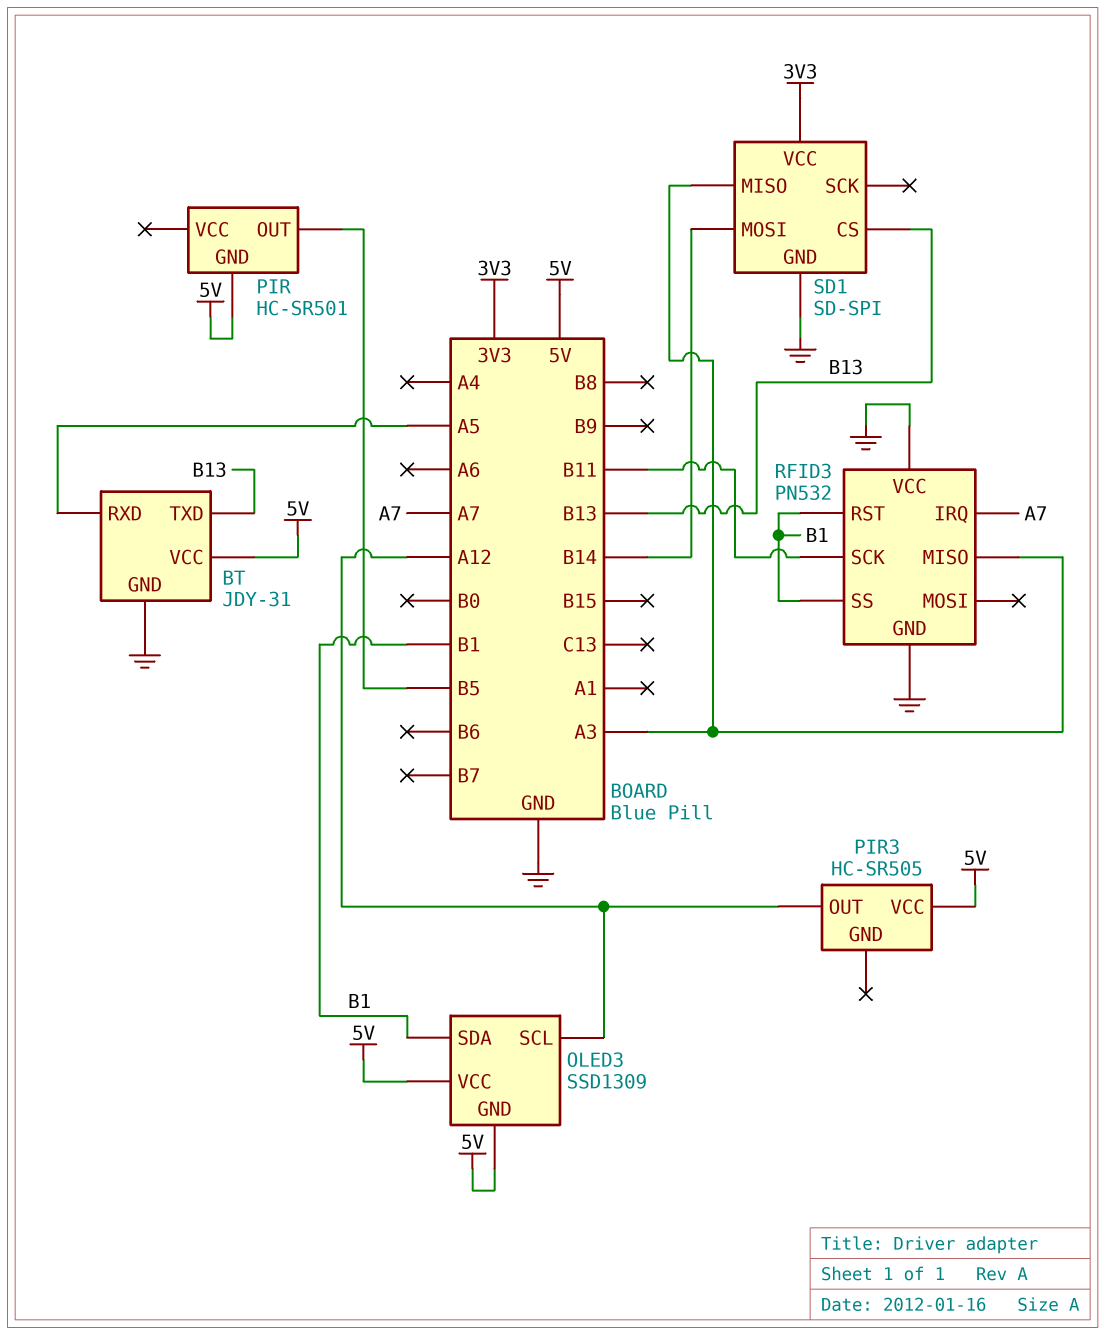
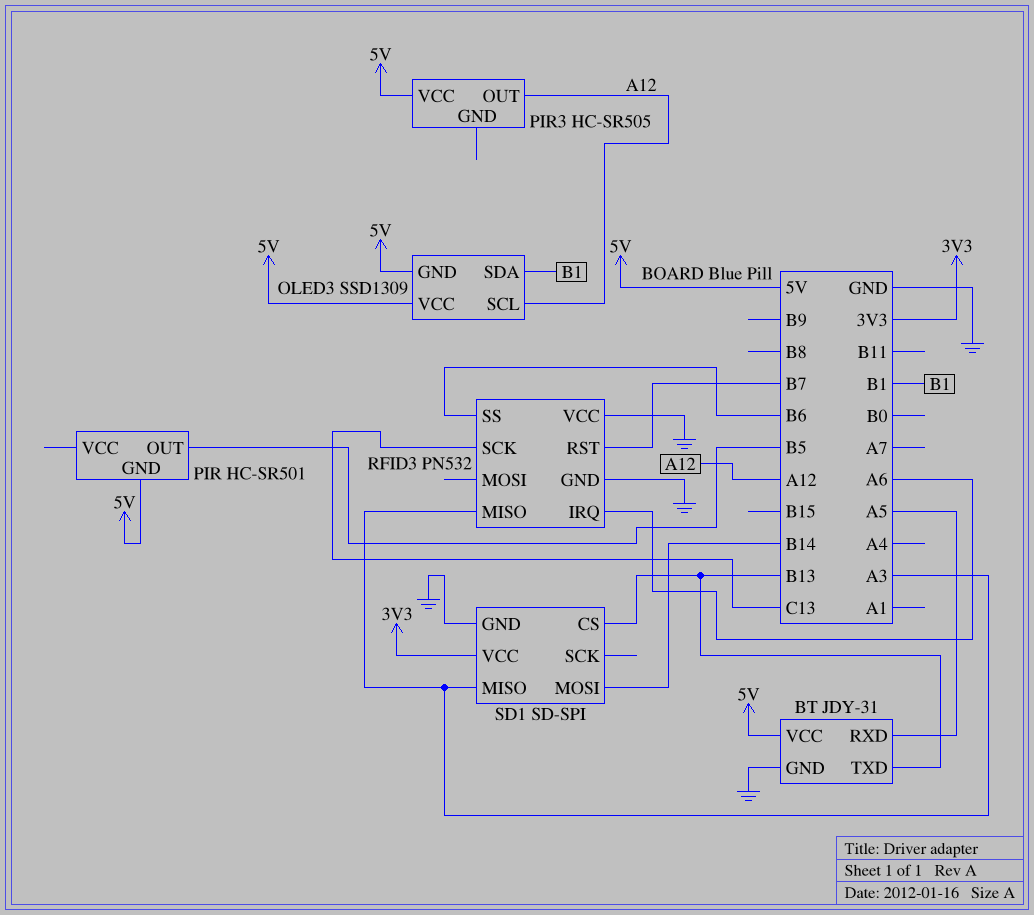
RFID3 pin IRQ: A7 -> A6
RFID3 pin RST: B1 -> B7
RFID3 pin SCK: B11 -> C13
RFID3 pin SS: B1 -> B6

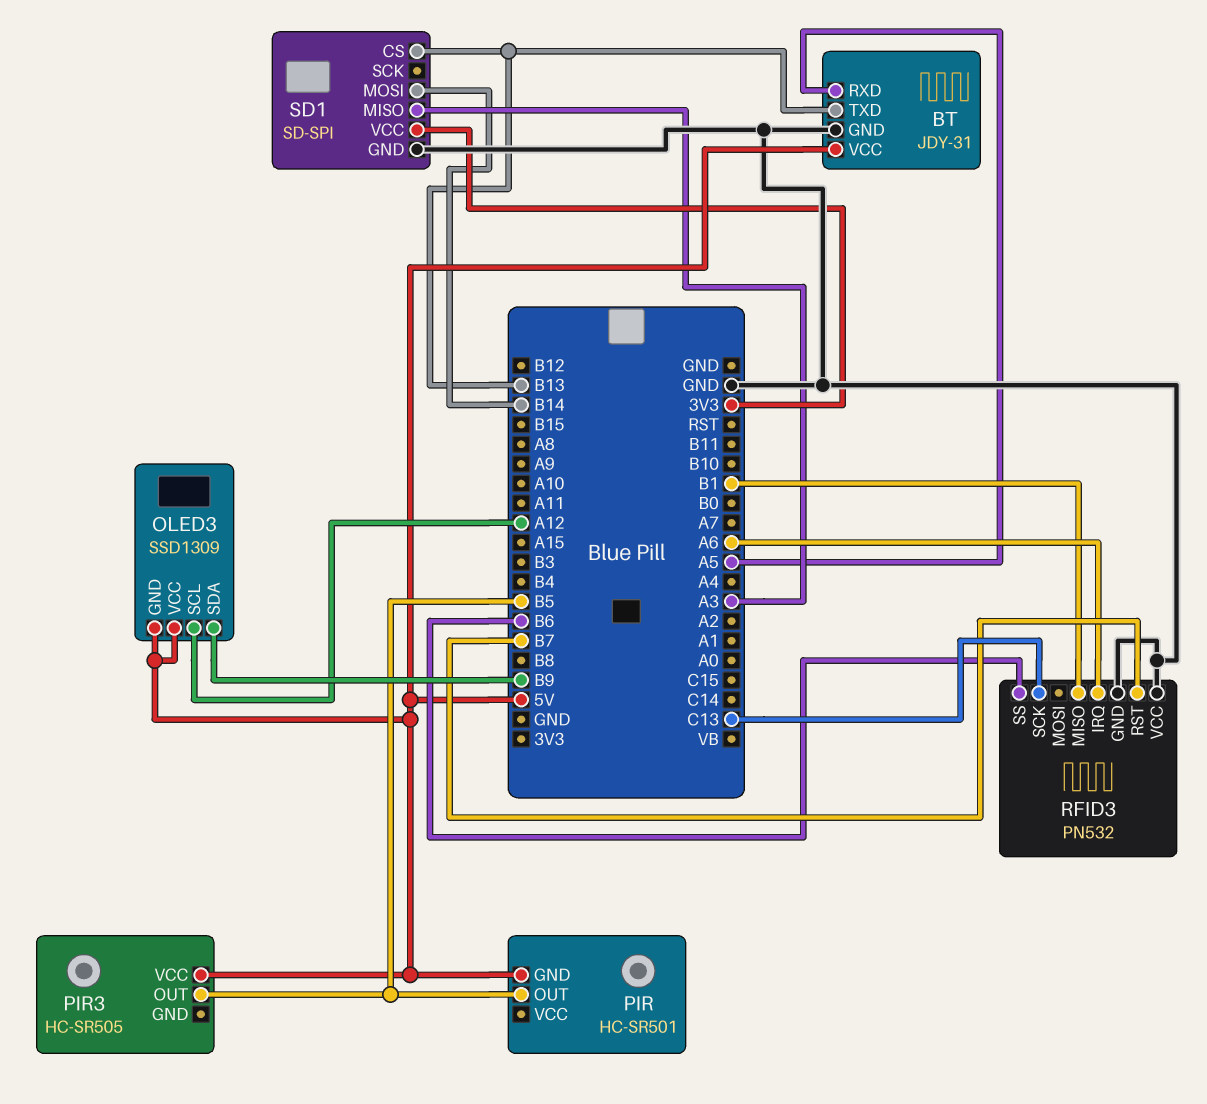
OLED3 pin SDA: B1 -> B9
PIR3 pin OUT: A12 -> B5
RFID3 pin MISO: A3 -> B1

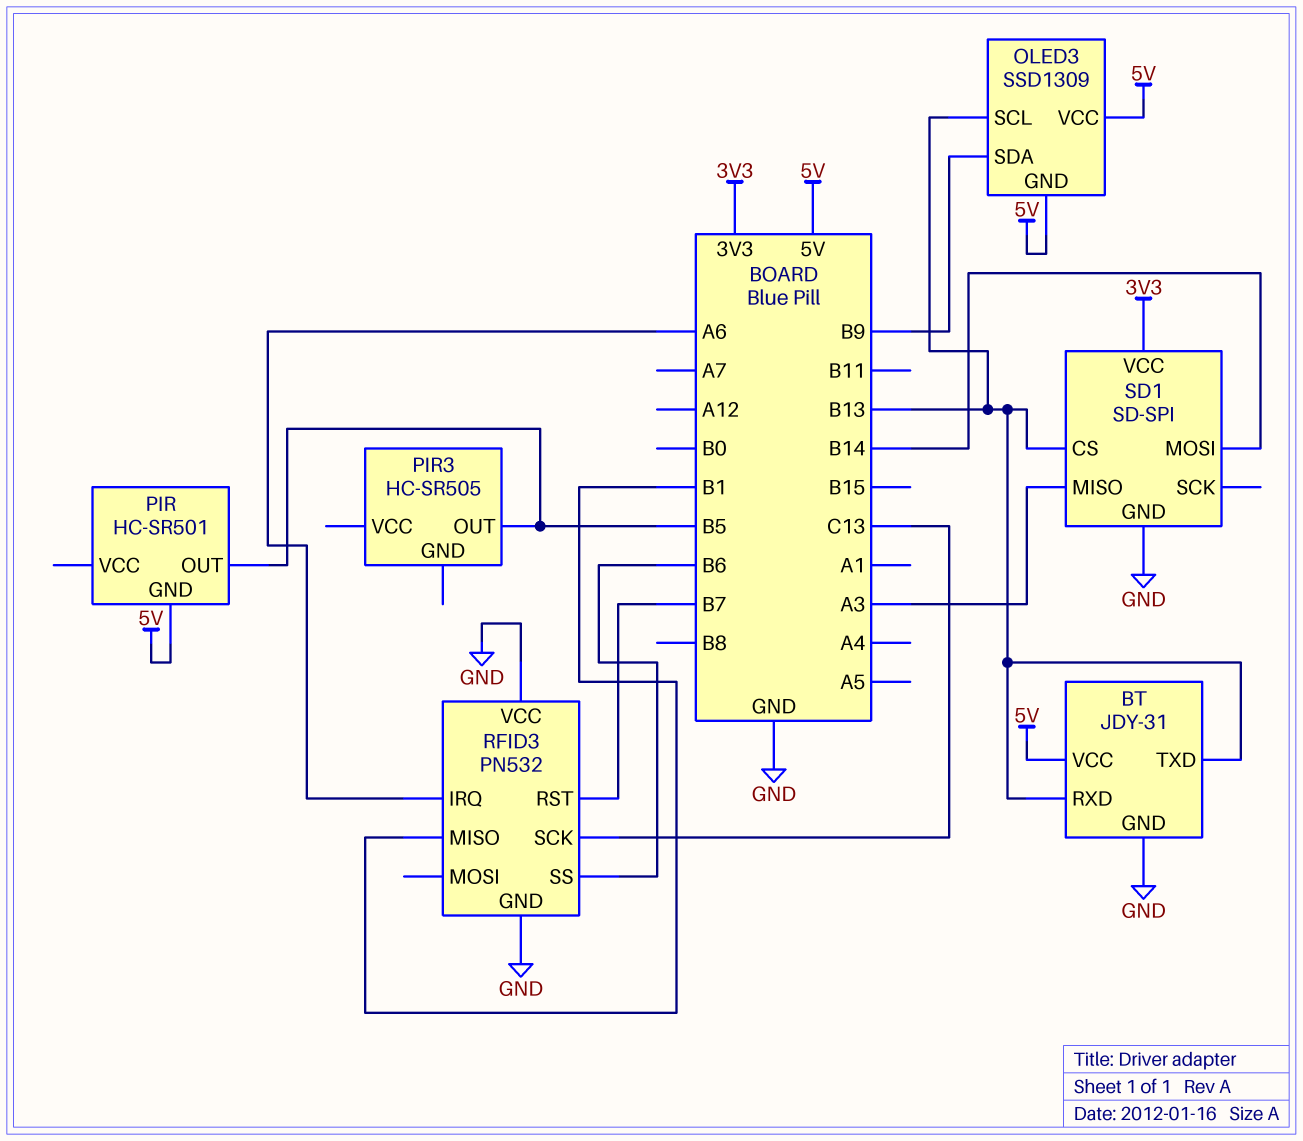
BT pin RXD: A5 -> B13
OLED3 pin SCL: A12 -> B13
PIR3 pin VCC: 5V -> none

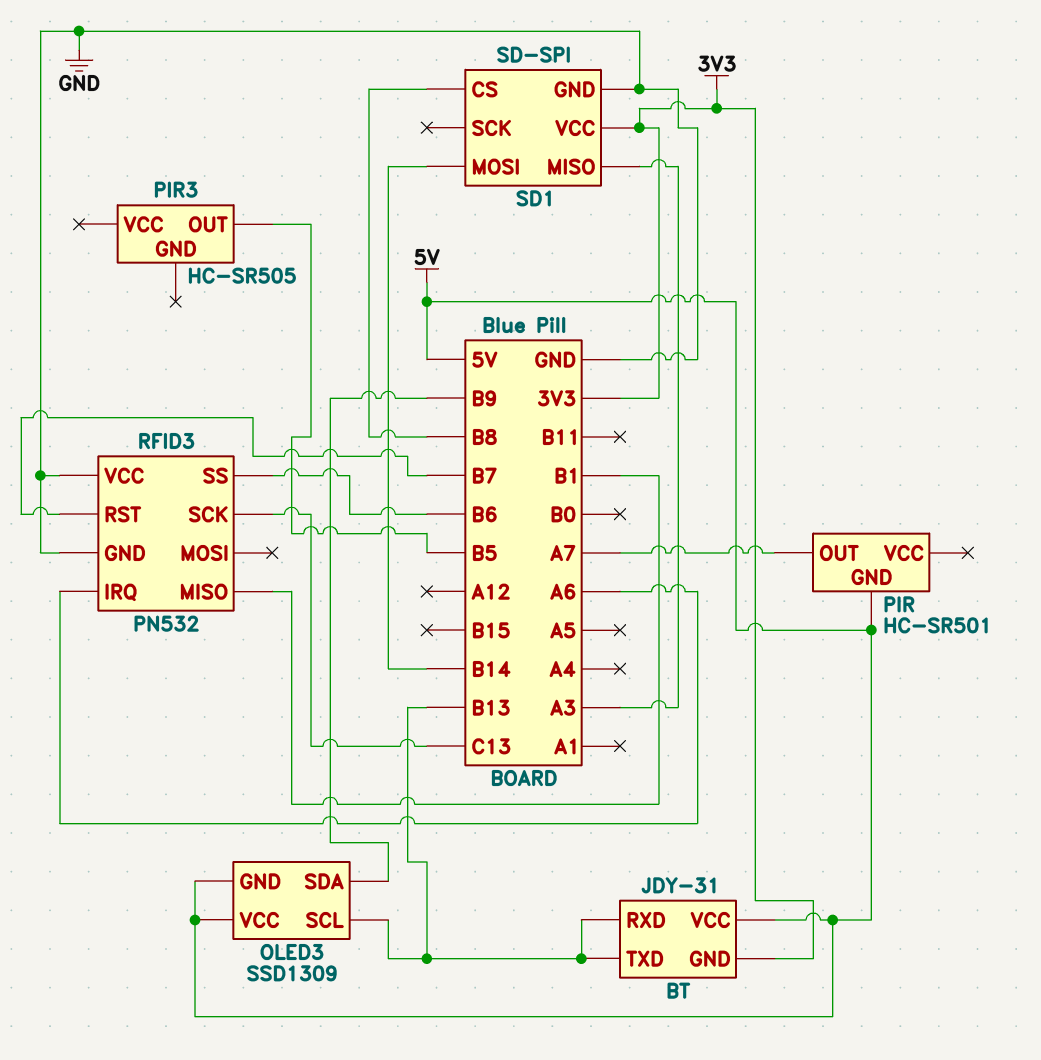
BT pin GND: GND -> 3V3
PIR pin OUT: B5 -> A7
SD1 pin CS: B13 -> B8

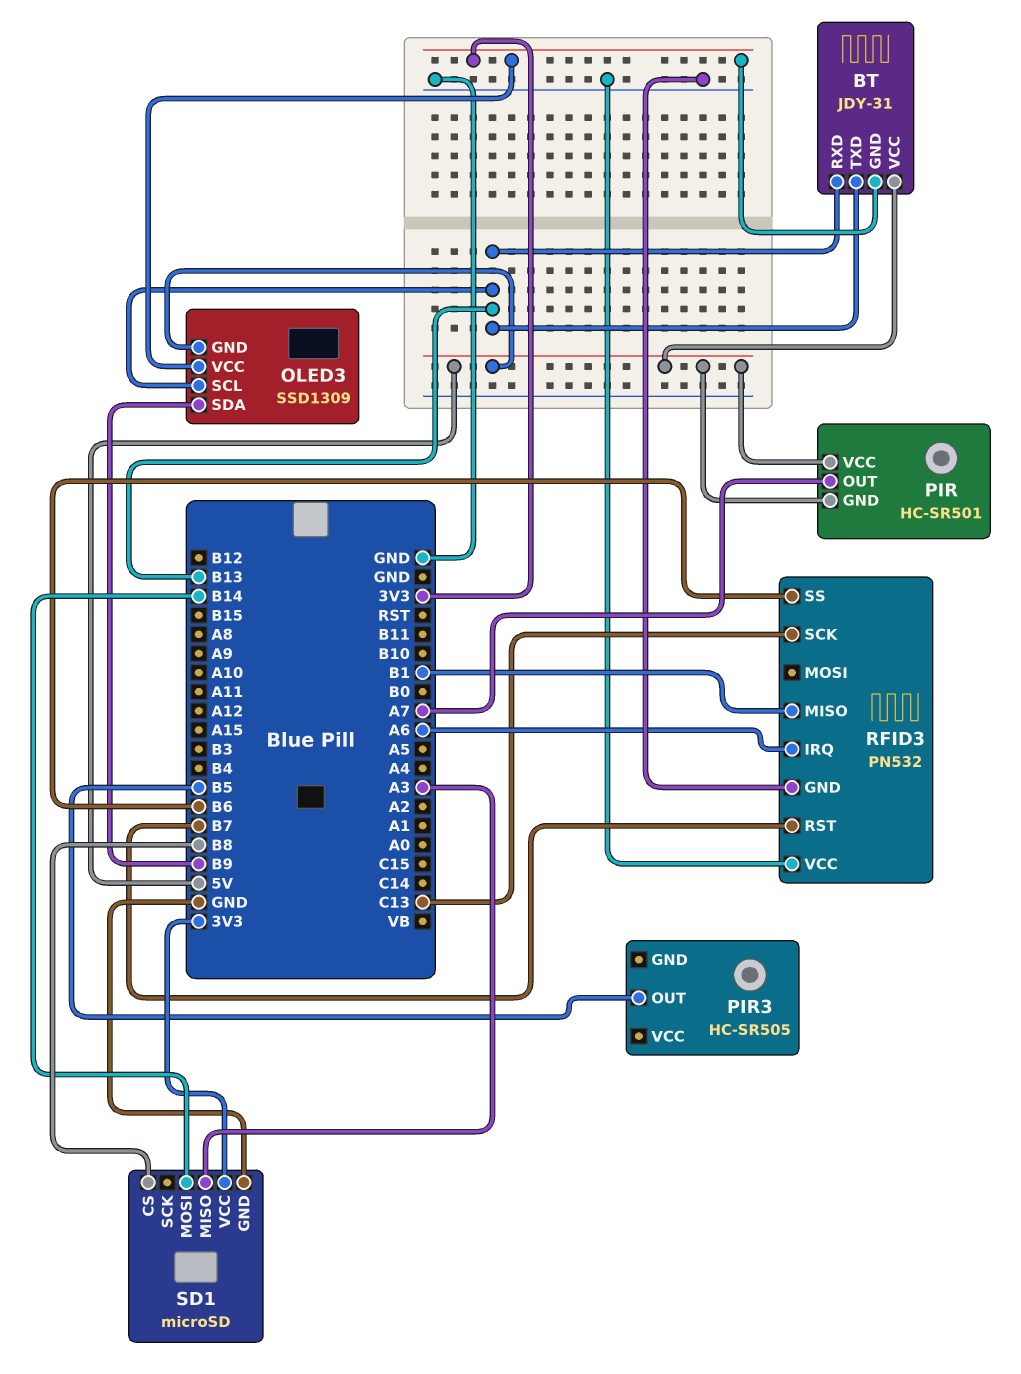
OLED3 pin VCC: 5V -> 3V3
PIR pin VCC: none -> 5V
SD1: SD-SPI -> microSD

